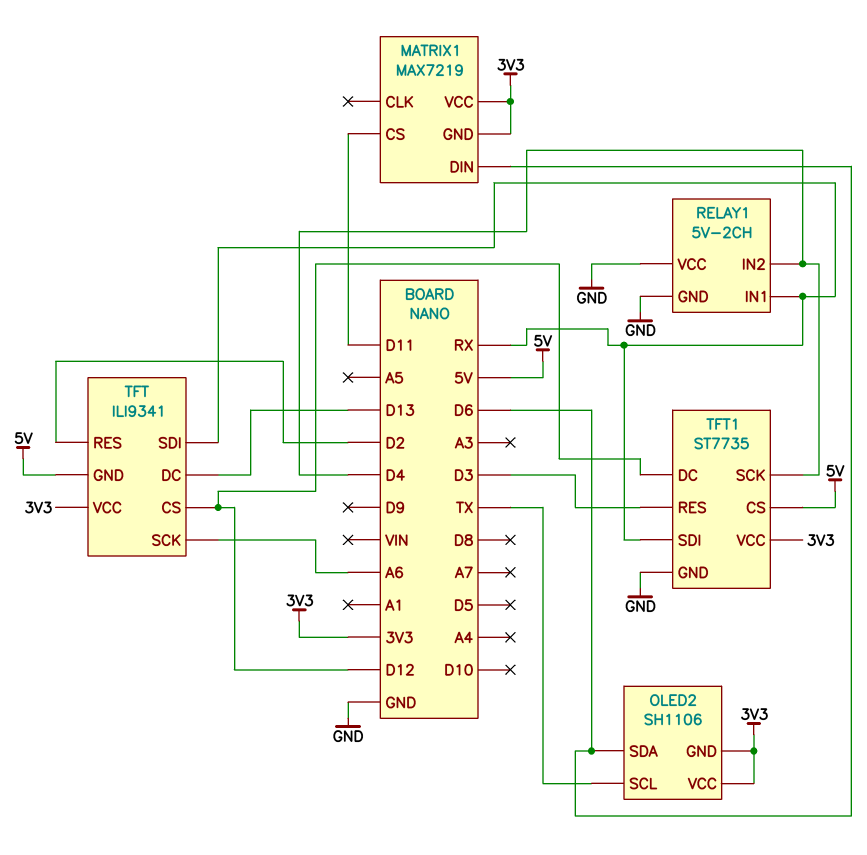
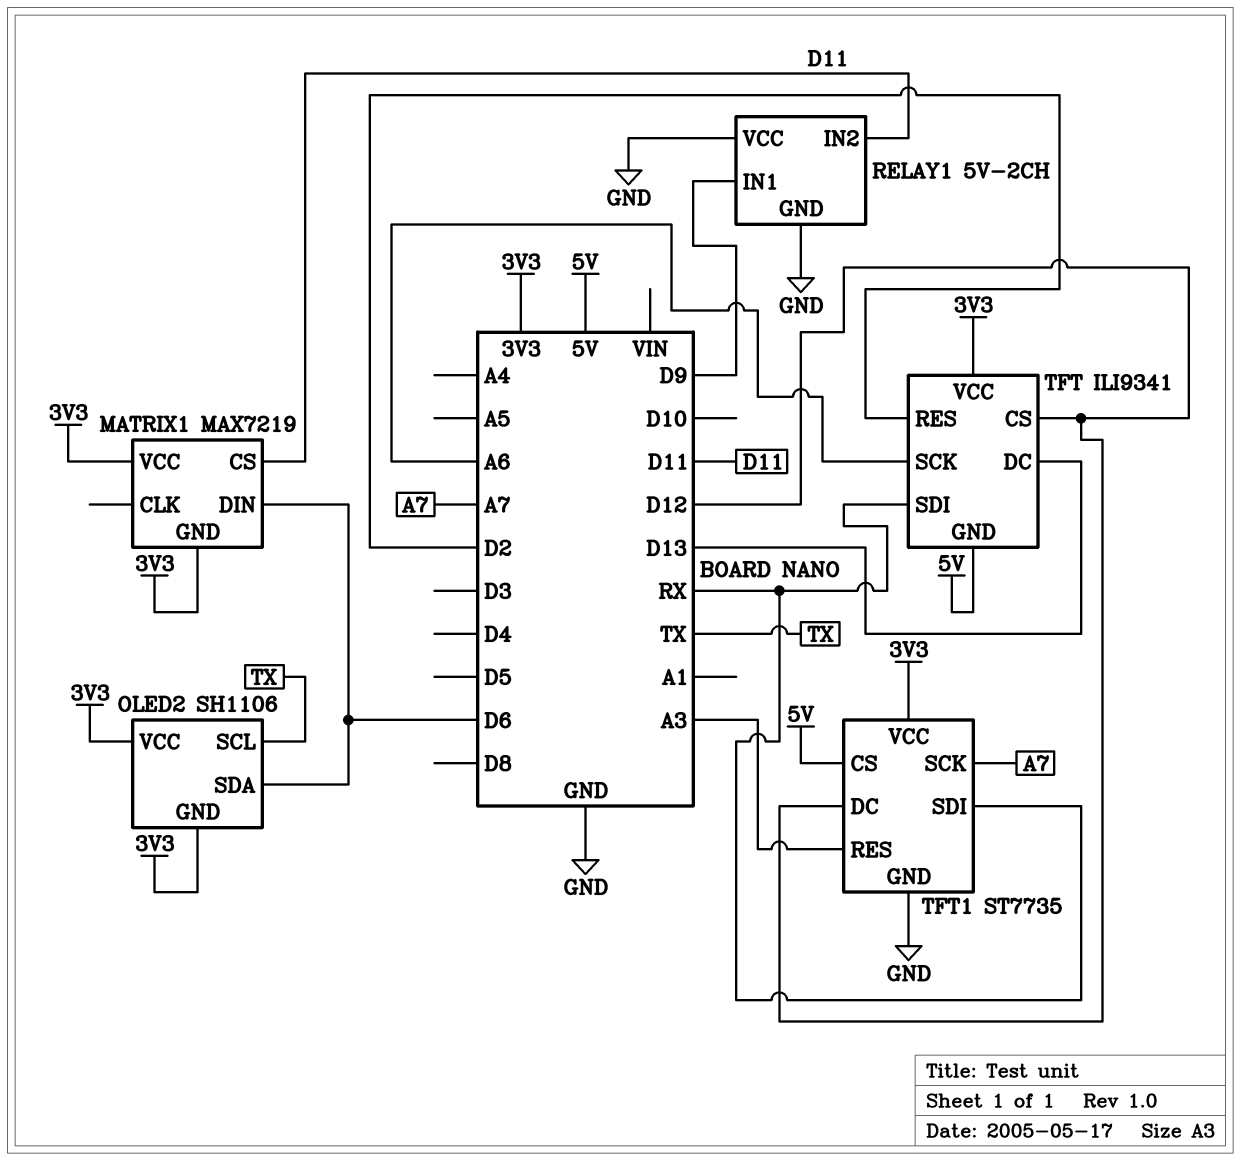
RELAY1 pin IN1: RX -> D9
RELAY1 pin IN2: D4 -> D11
TFT1 pin RES: D3 -> A3
TFT1 pin SCK: D4 -> A7

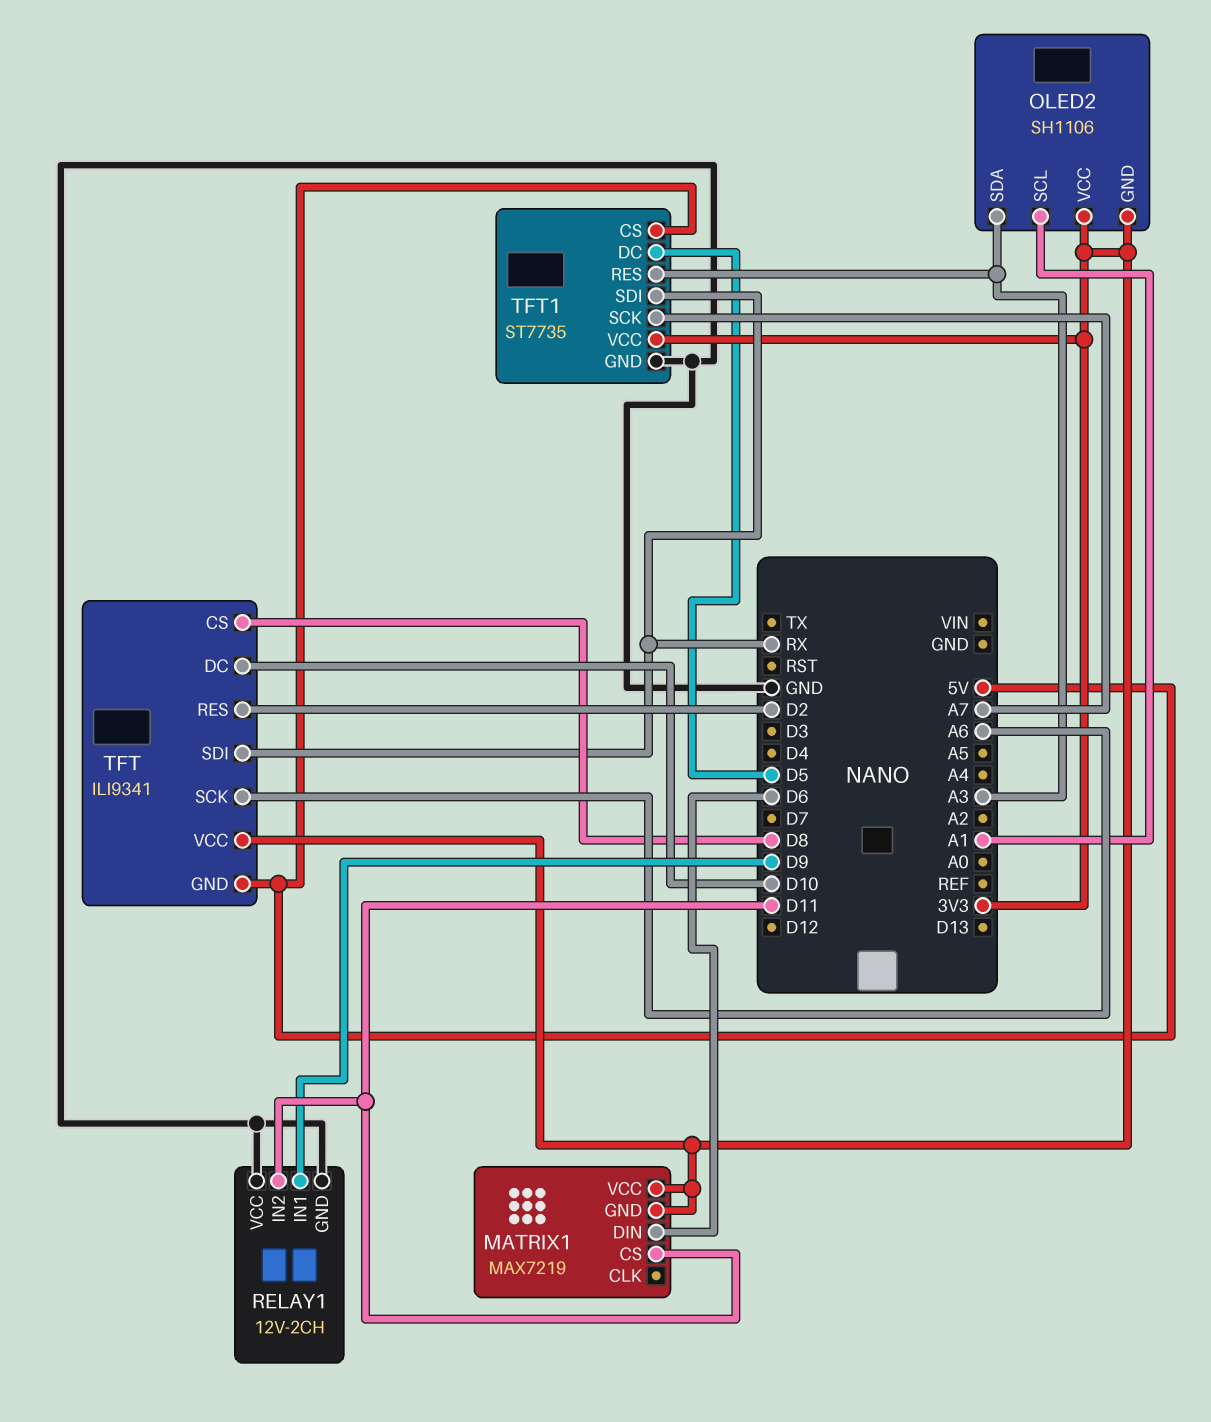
OLED2 pin SCL: TX -> A1
OLED2 pin SDA: D6 -> A3
RELAY1: 5V-2CH -> 12V-2CH
TFT pin CS: D12 -> D8
TFT pin DC: D13 -> D10
TFT1 pin DC: D12 -> D5

